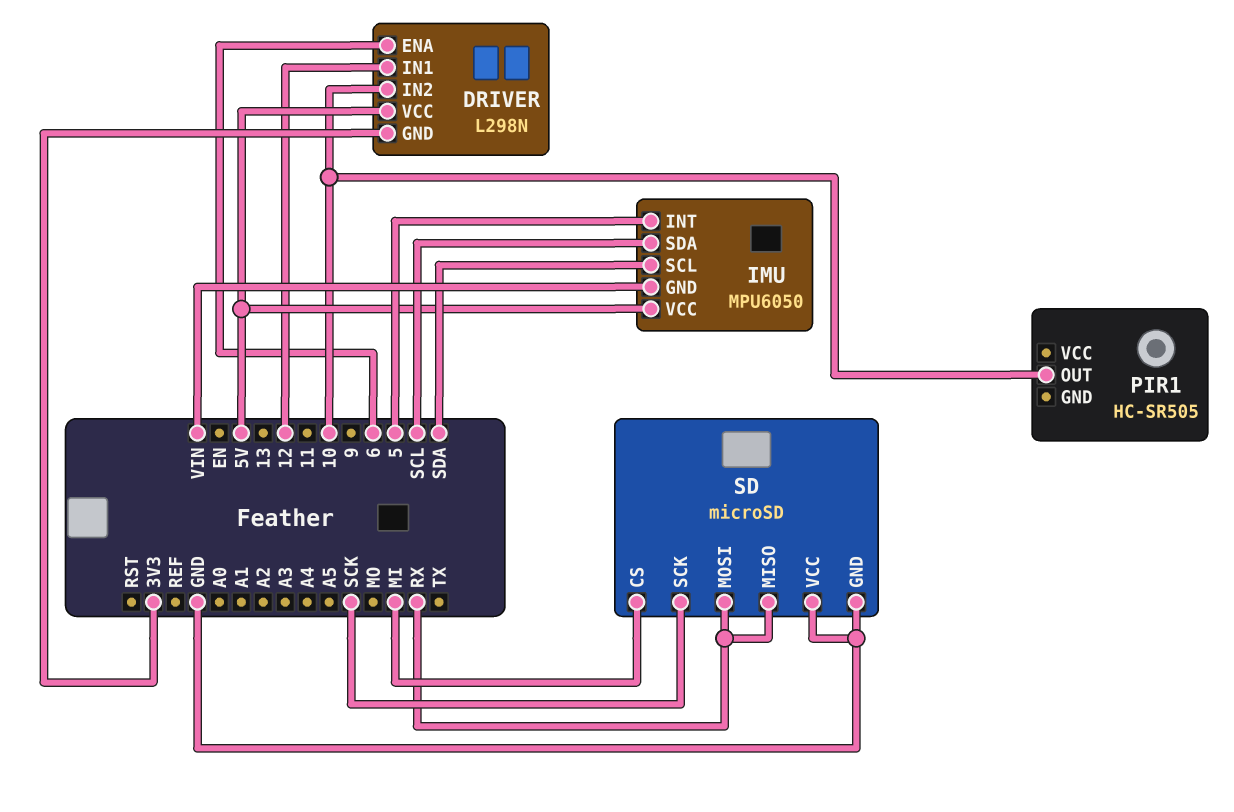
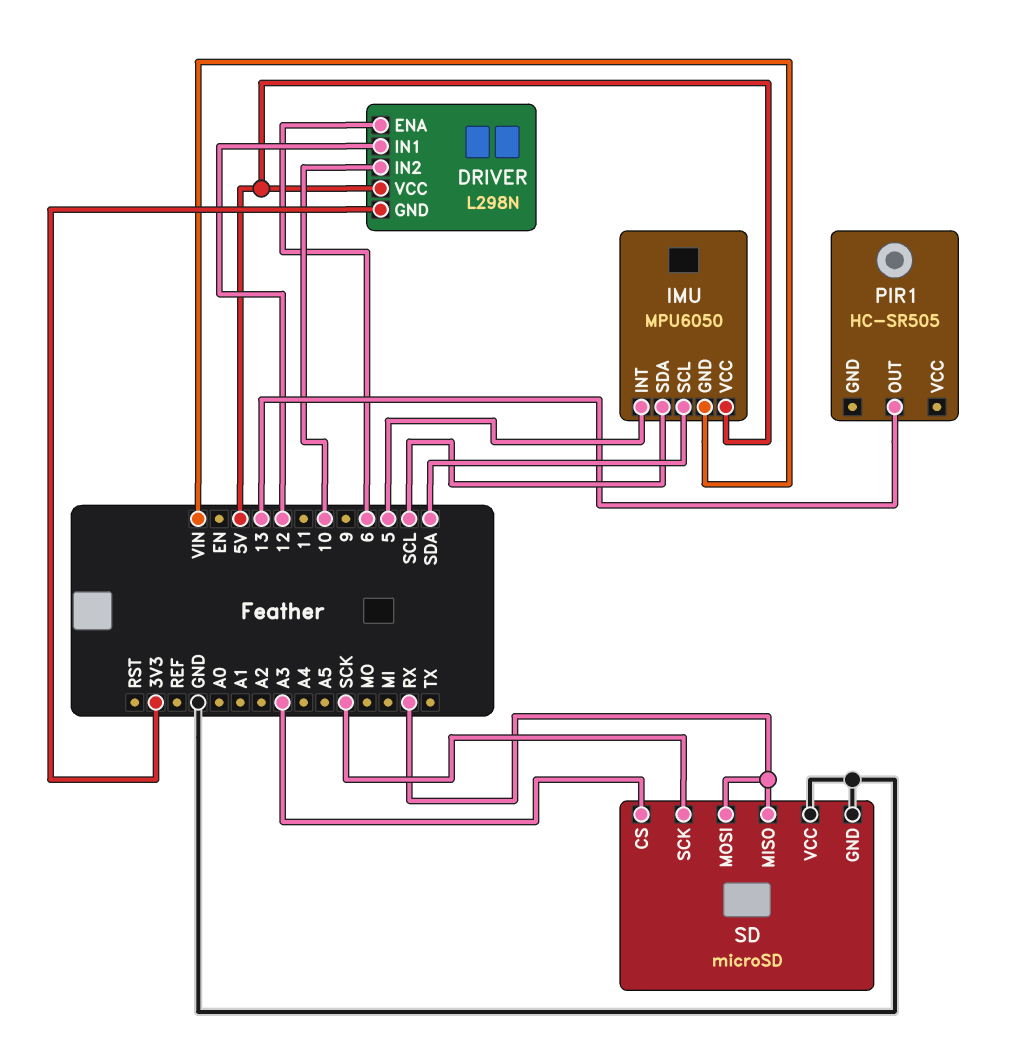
PIR1 pin OUT: 10 -> 13
SD pin CS: MI -> A3

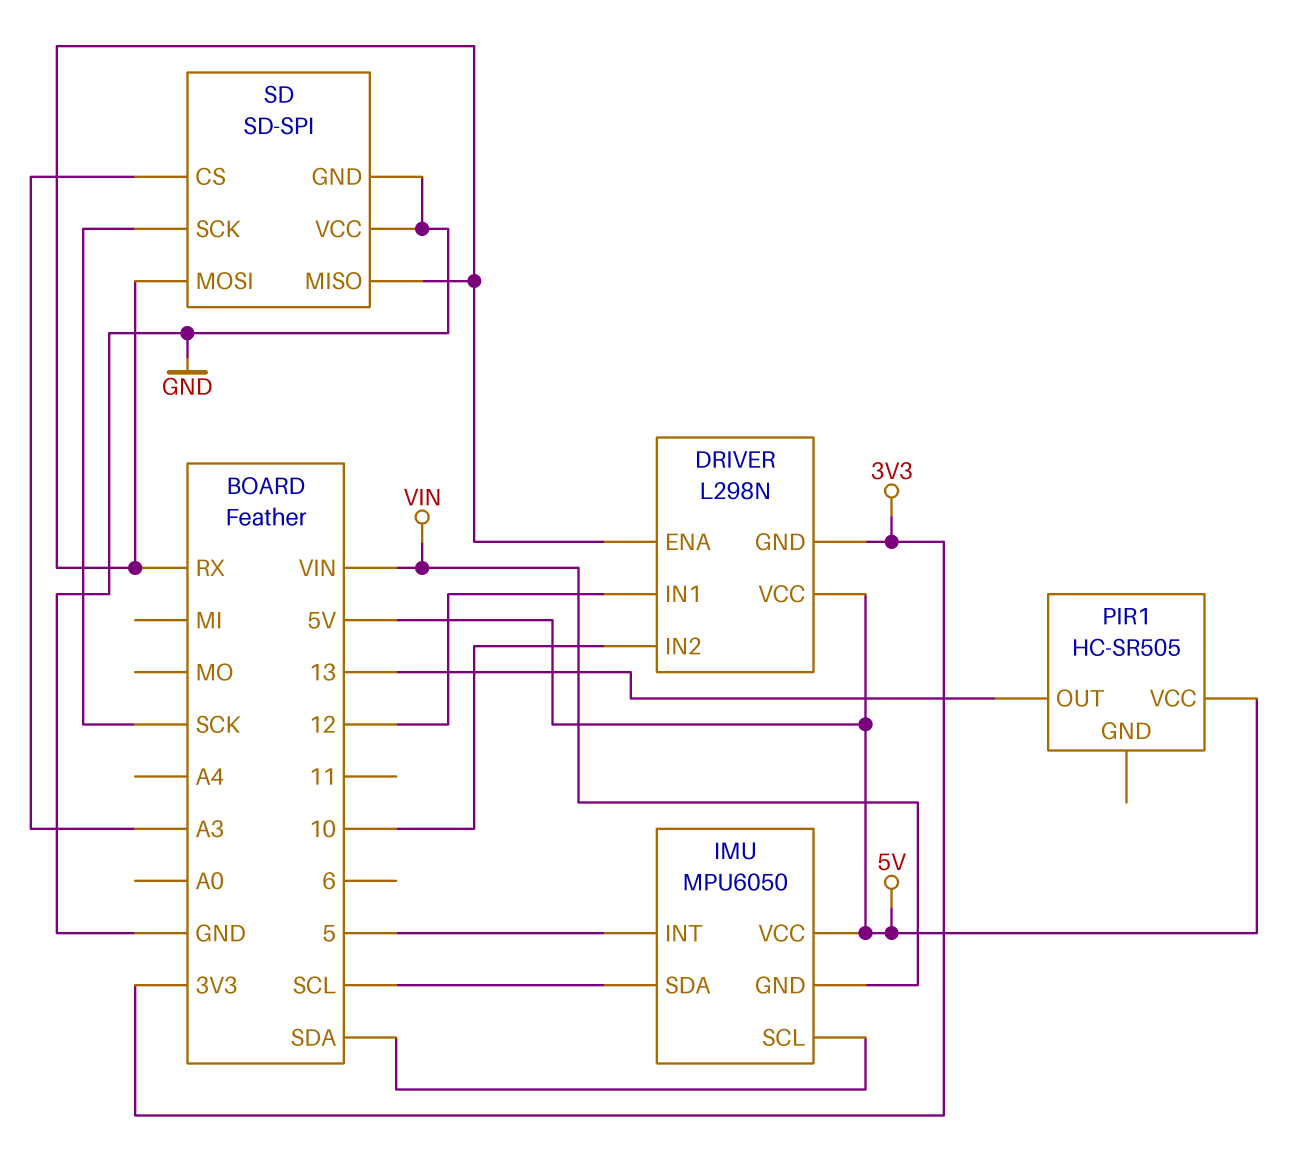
DRIVER pin ENA: 6 -> RX
PIR1 pin VCC: none -> 5V
SD: microSD -> SD-SPI

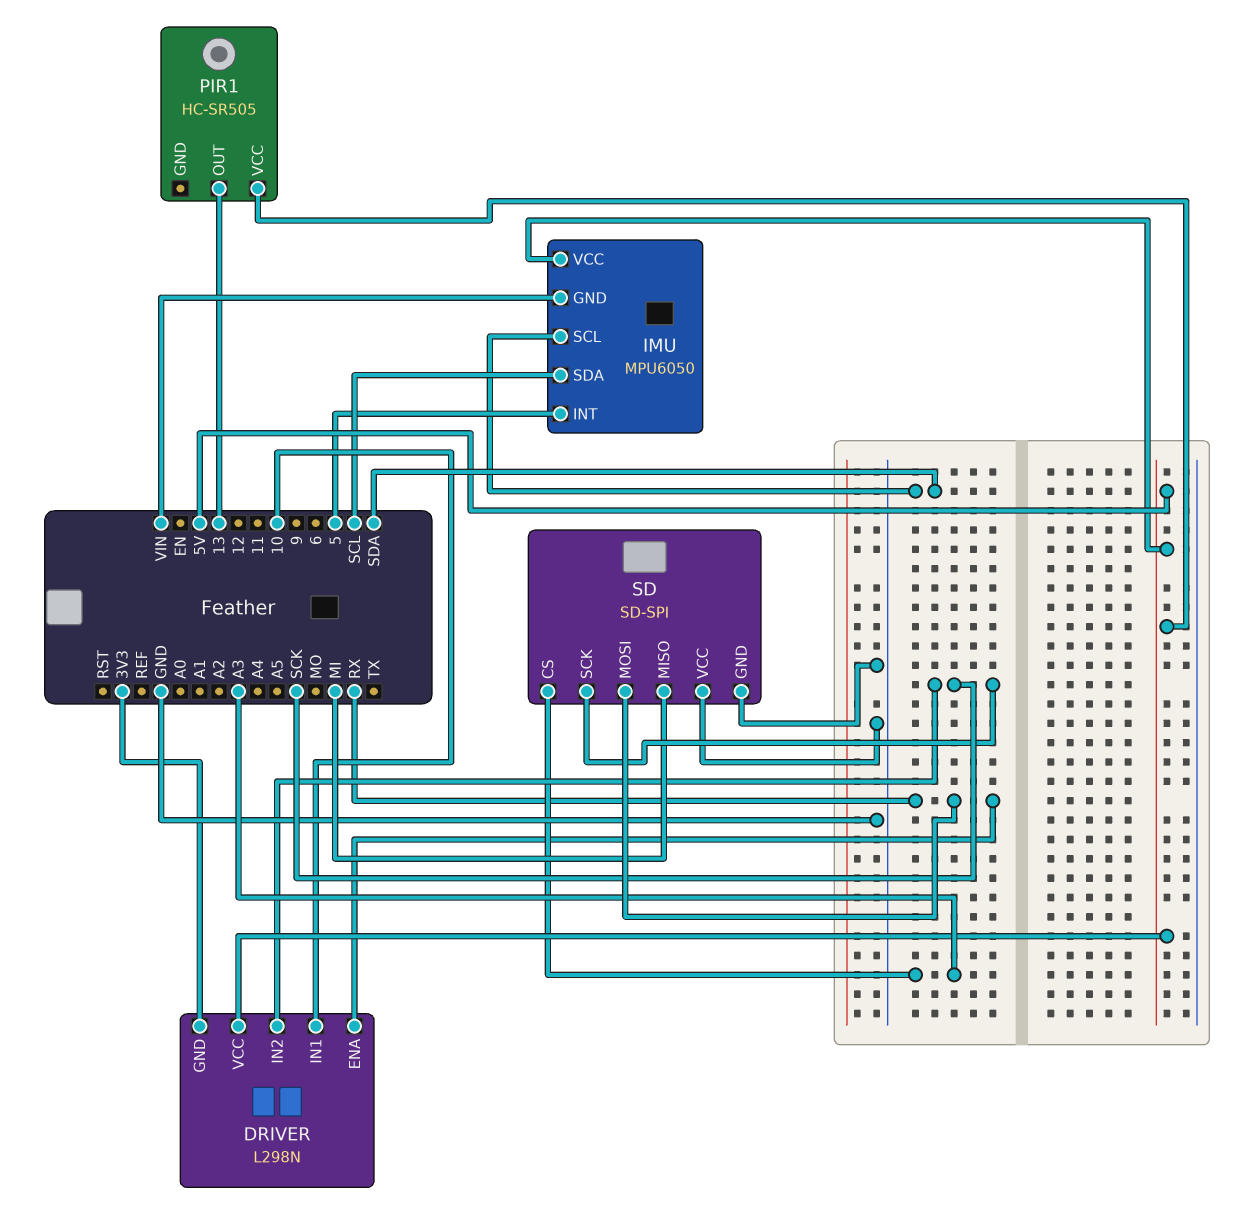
DRIVER pin IN1: 12 -> 10
DRIVER pin IN2: 10 -> SCK
SD pin MISO: RX -> MI

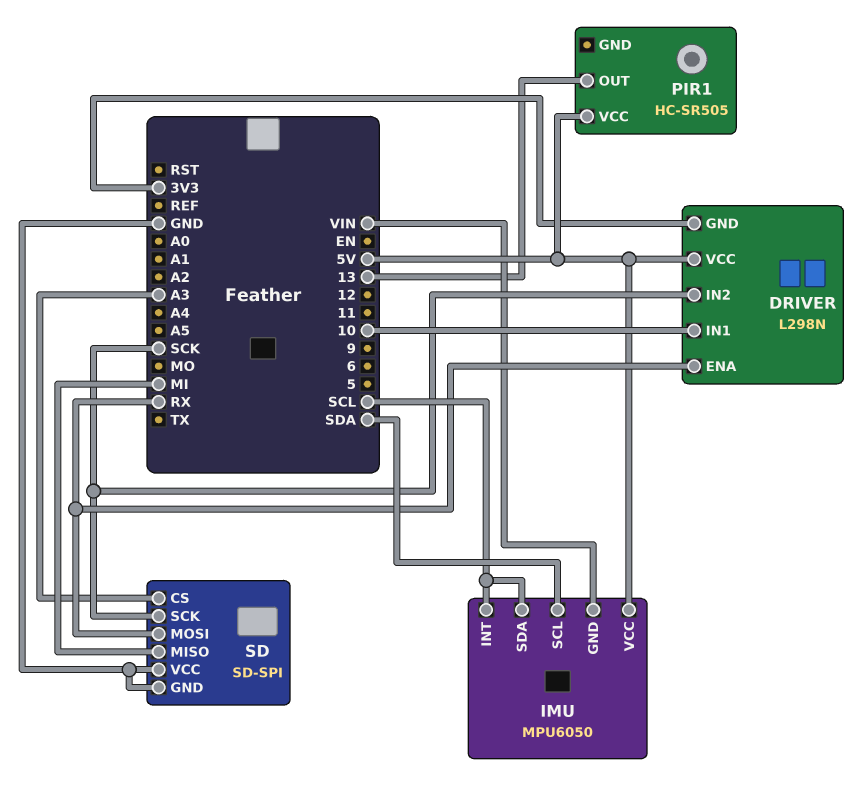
IMU pin INT: 5 -> SCL

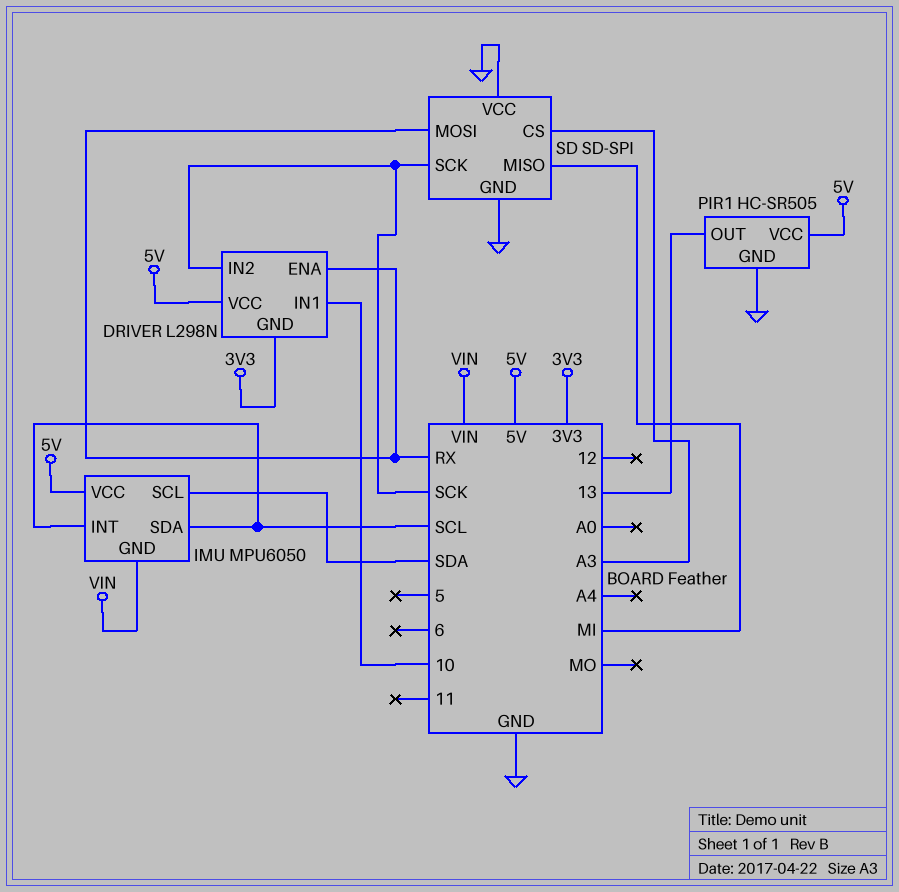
PIR1 pin GND: none -> GND

